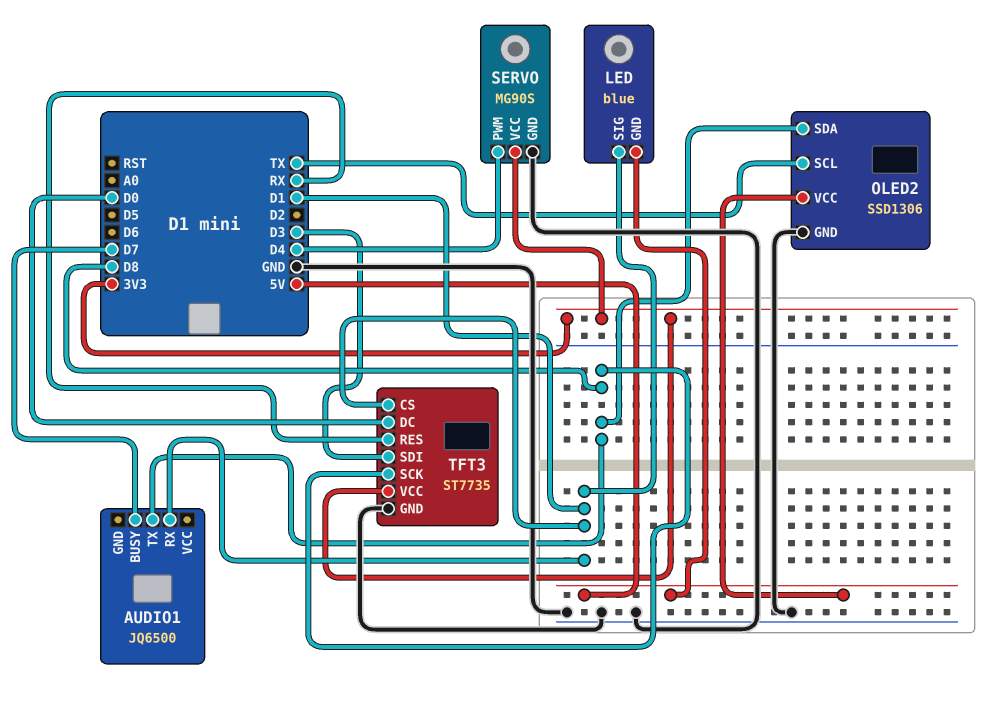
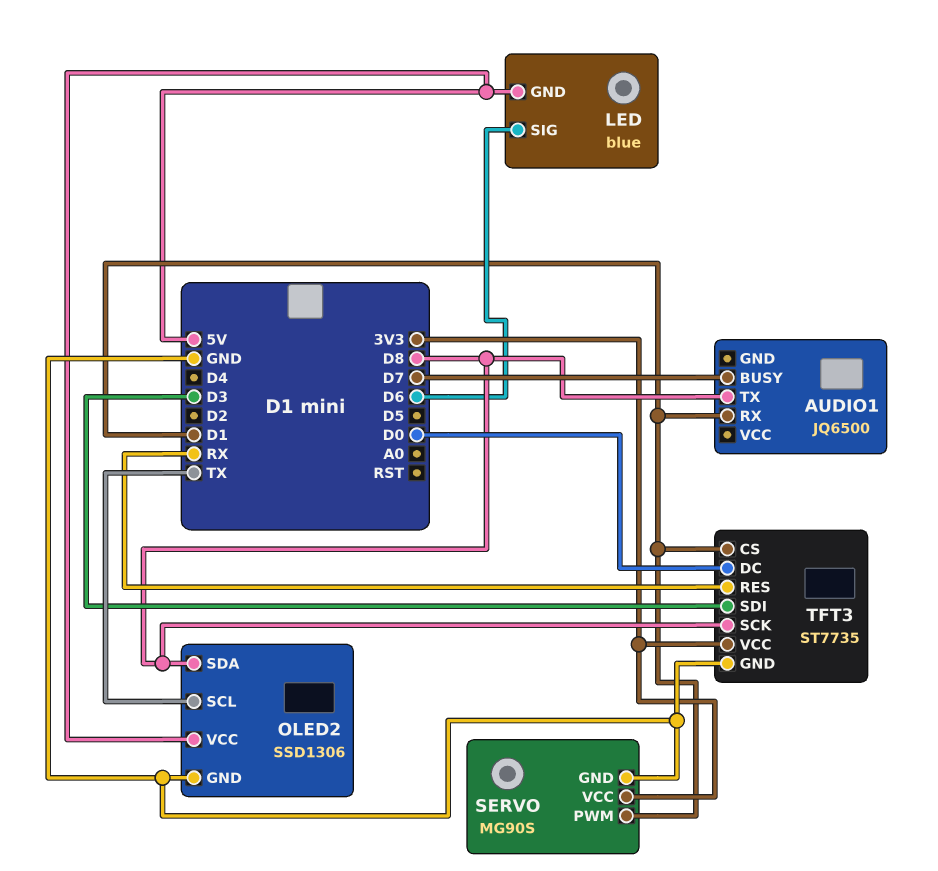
LED pin SIG: D1 -> D6
SERVO pin PWM: D4 -> D1

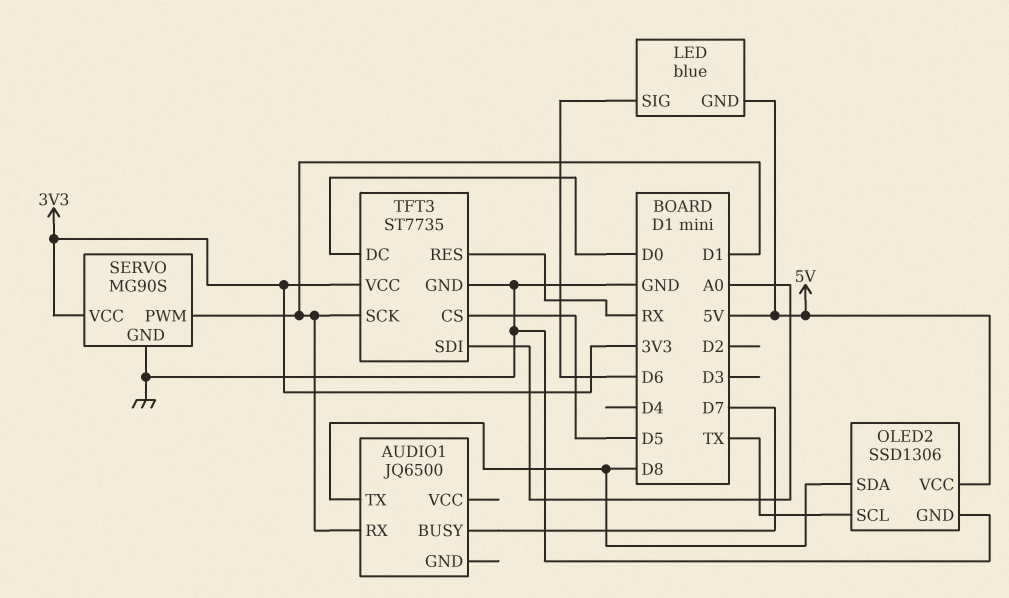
TFT3 pin CS: D1 -> D5
TFT3 pin SCK: D8 -> D1
TFT3 pin SDI: D3 -> A0

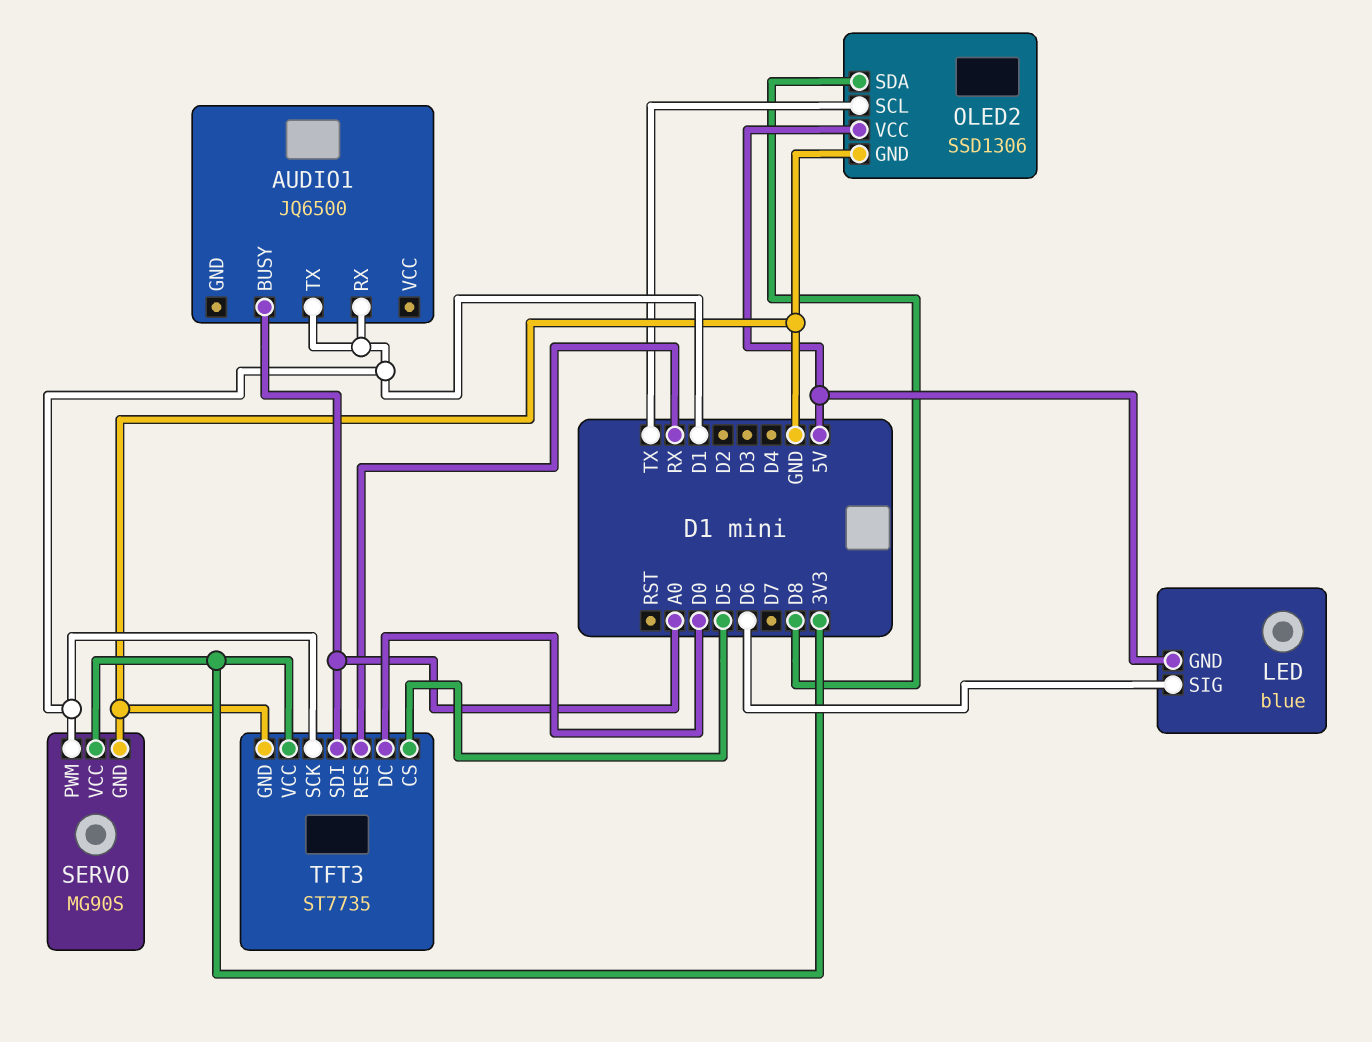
AUDIO1 pin BUSY: D7 -> A0
AUDIO1 pin TX: D8 -> D1

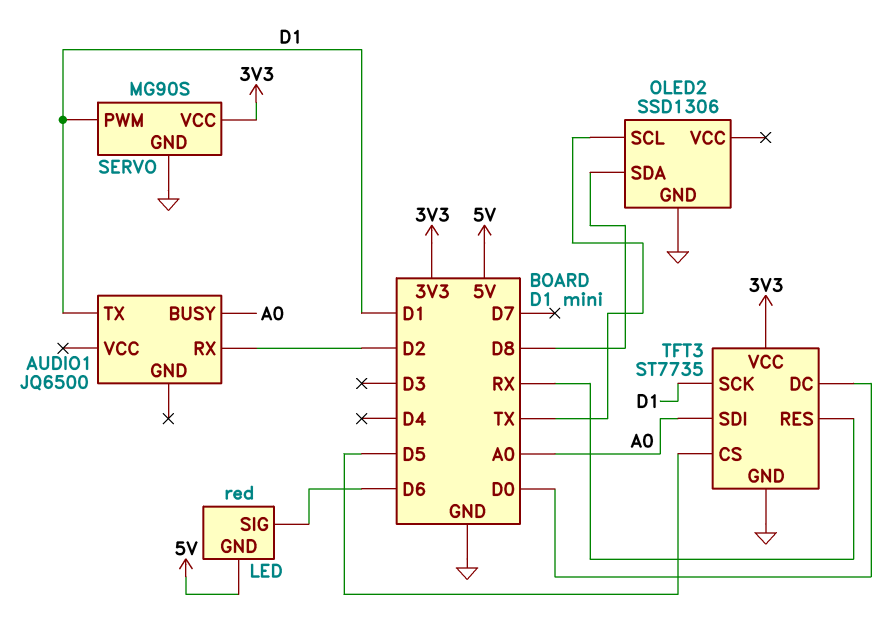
AUDIO1 pin RX: D1 -> D2
LED: blue -> red
OLED2 pin VCC: 5V -> none

